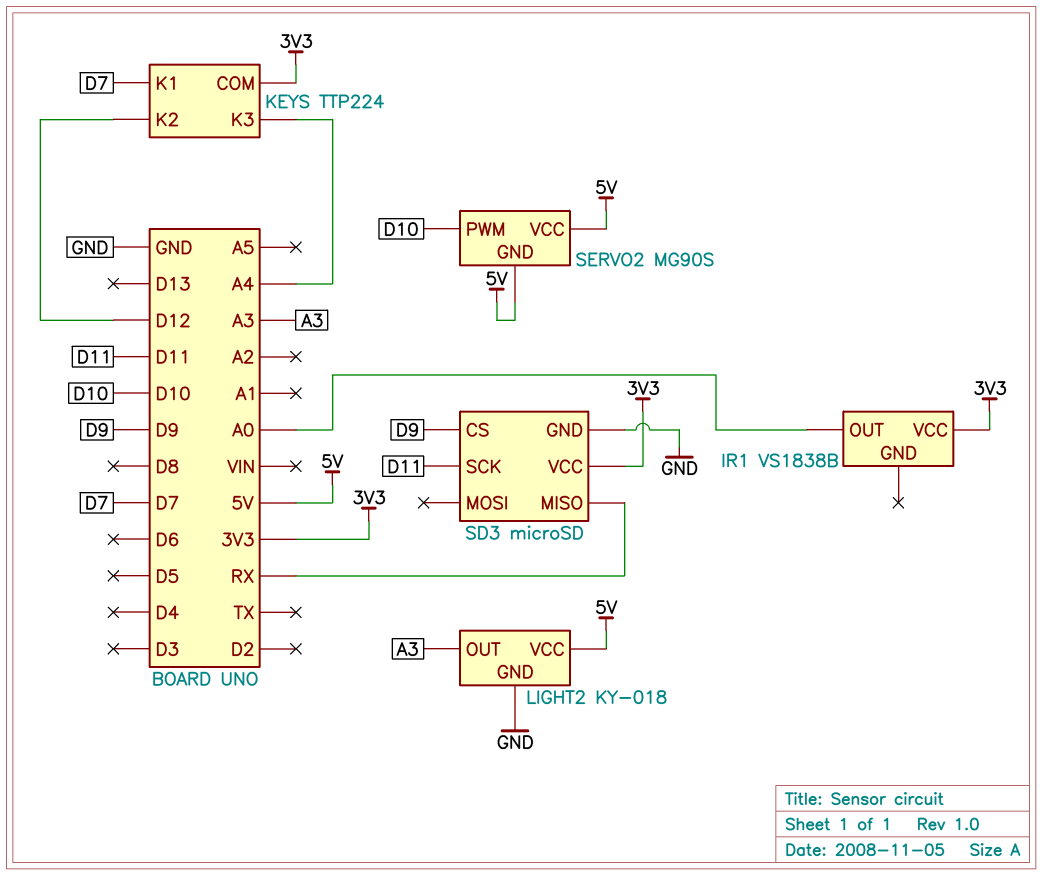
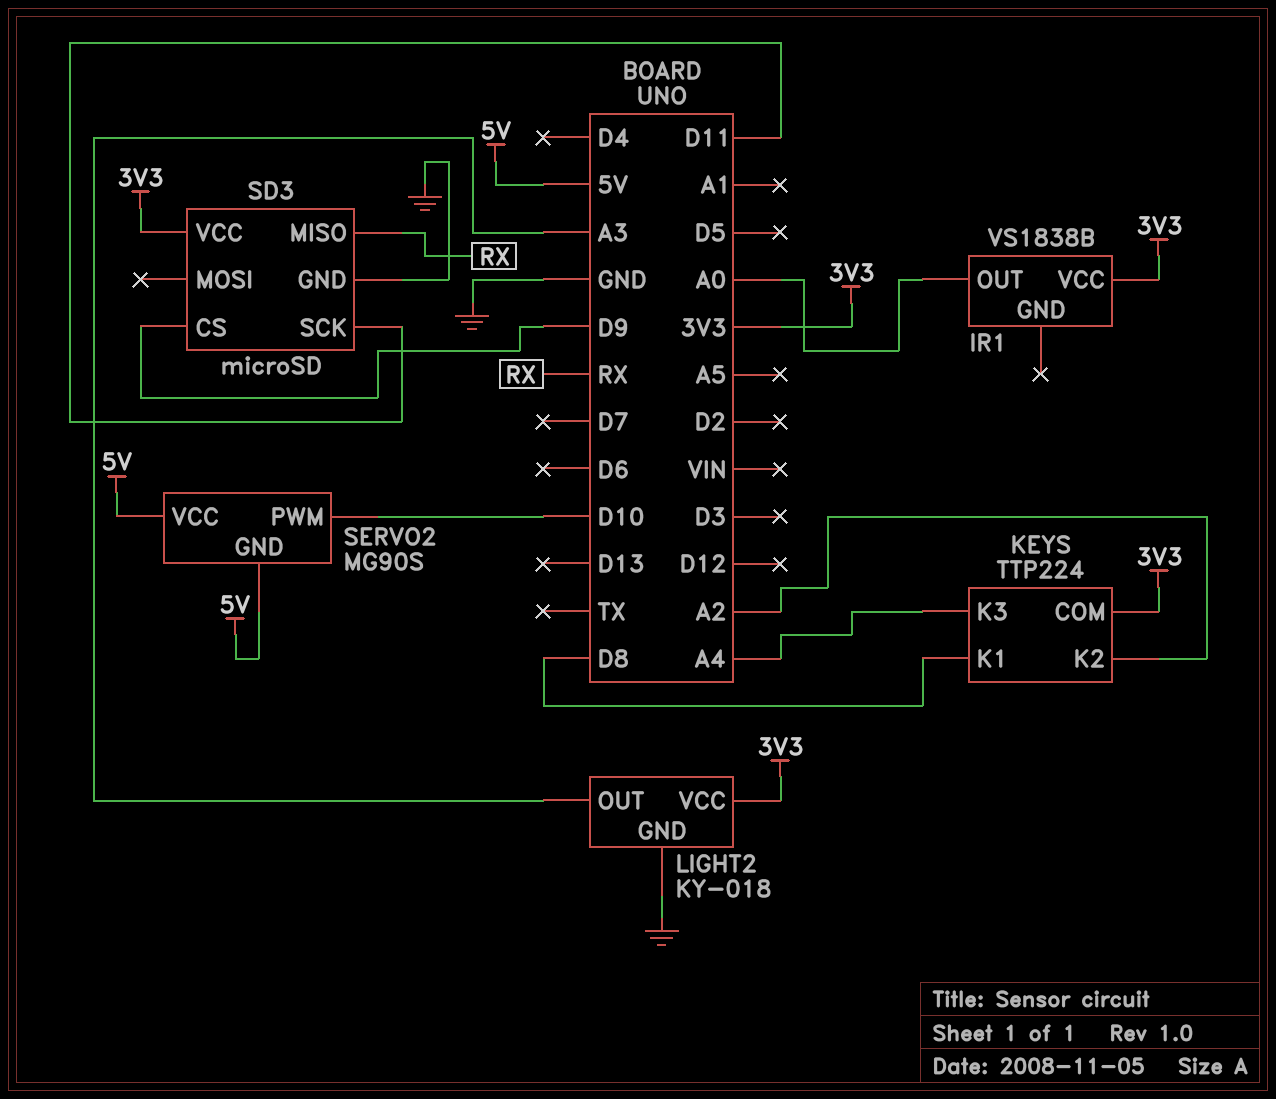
KEYS pin K1: D7 -> D8
KEYS pin K2: D12 -> A2
LIGHT2 pin VCC: 5V -> 3V3

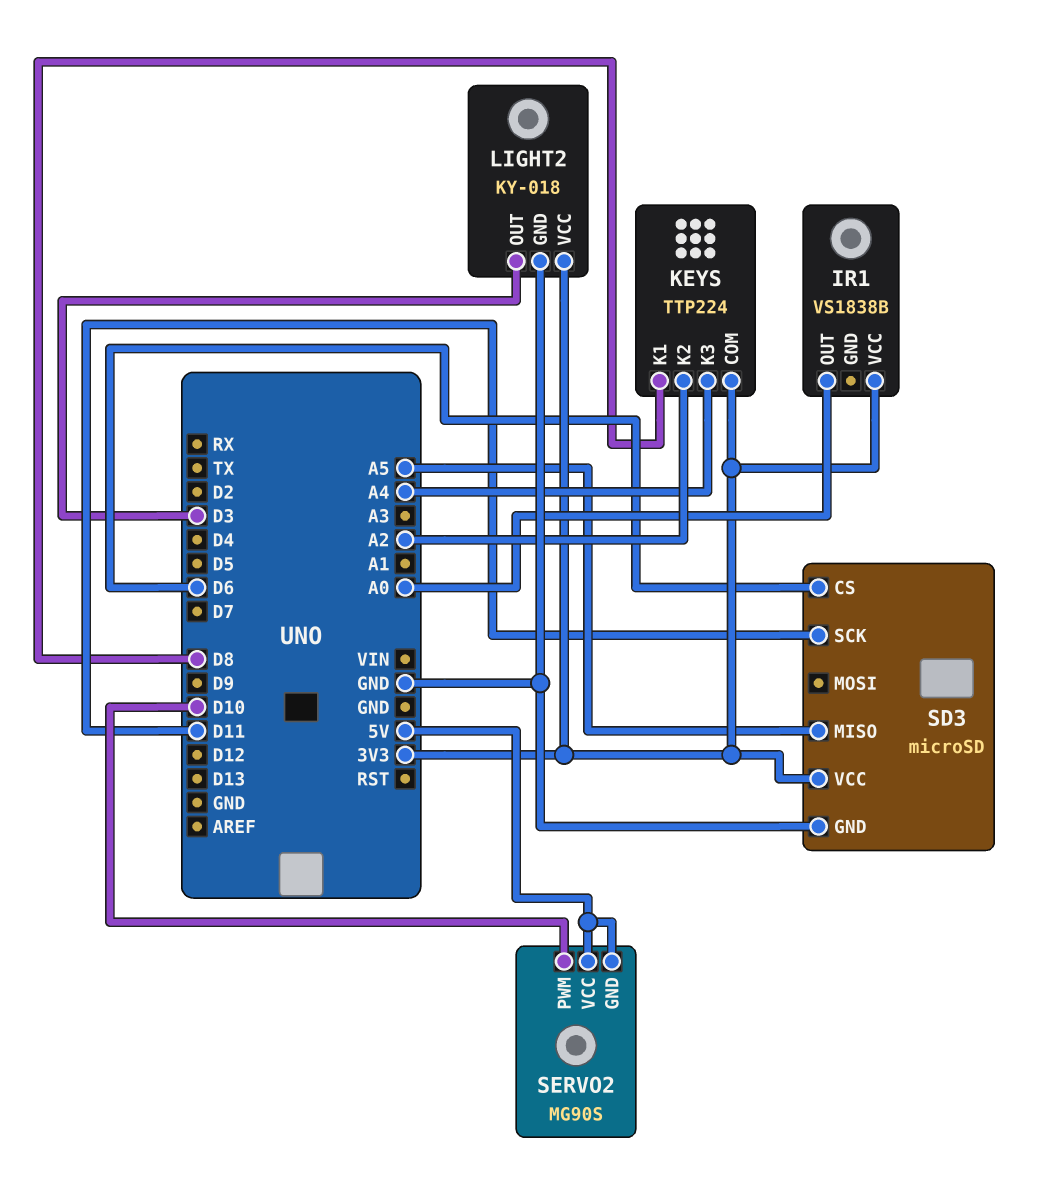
LIGHT2 pin OUT: A3 -> D3
SD3 pin CS: D9 -> D6
SD3 pin MISO: RX -> A5

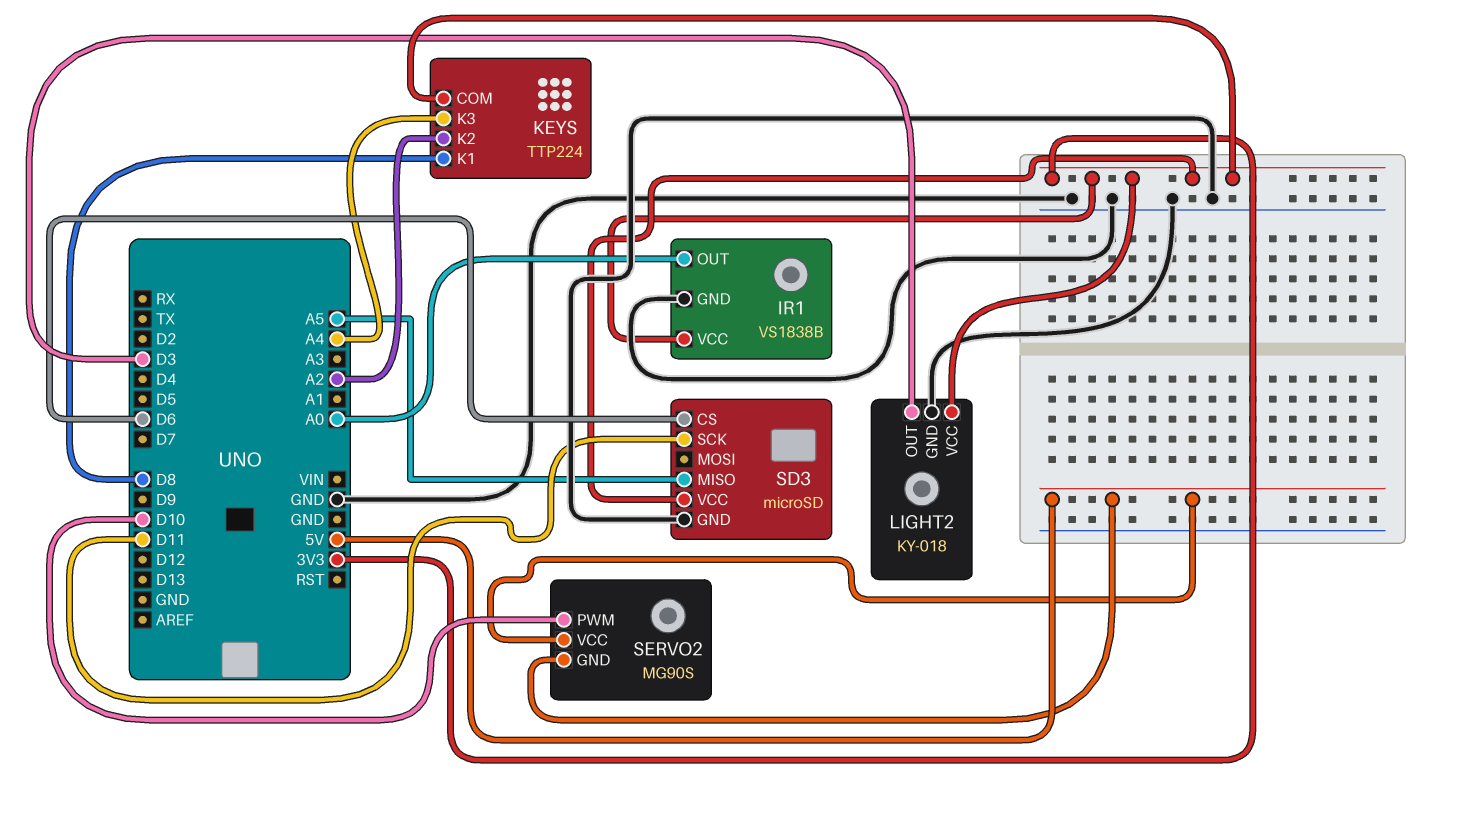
IR1 pin GND: none -> GND

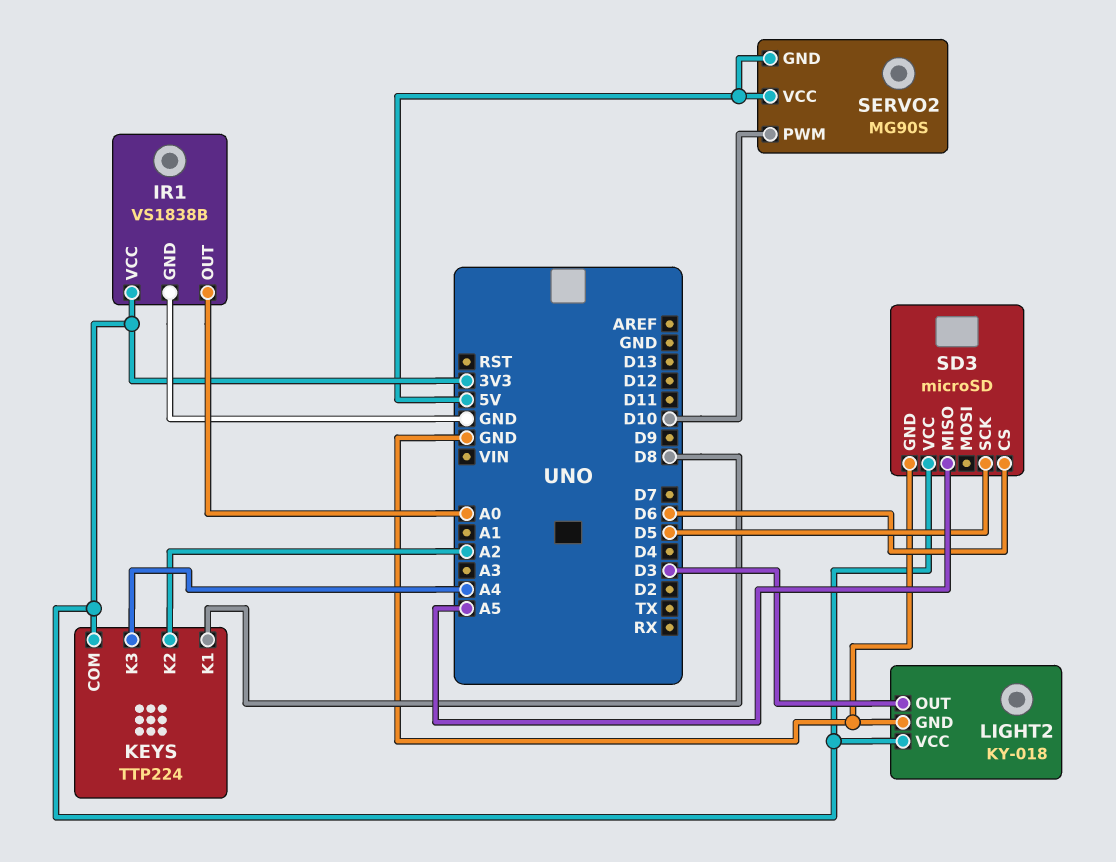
SD3 pin SCK: D11 -> D5

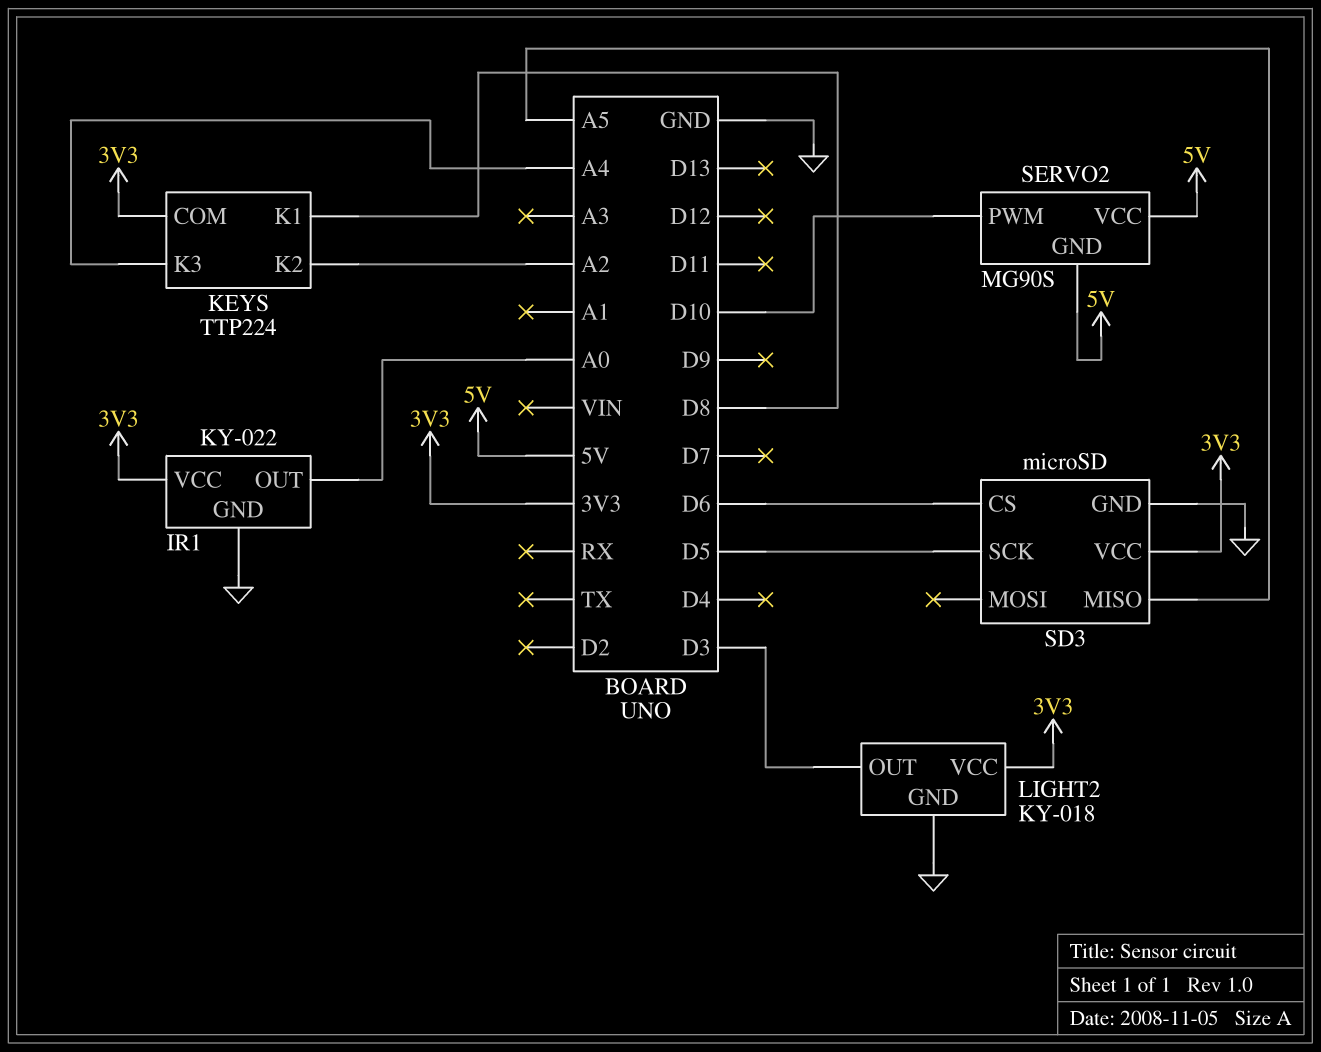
IR1: VS1838B -> KY-022

